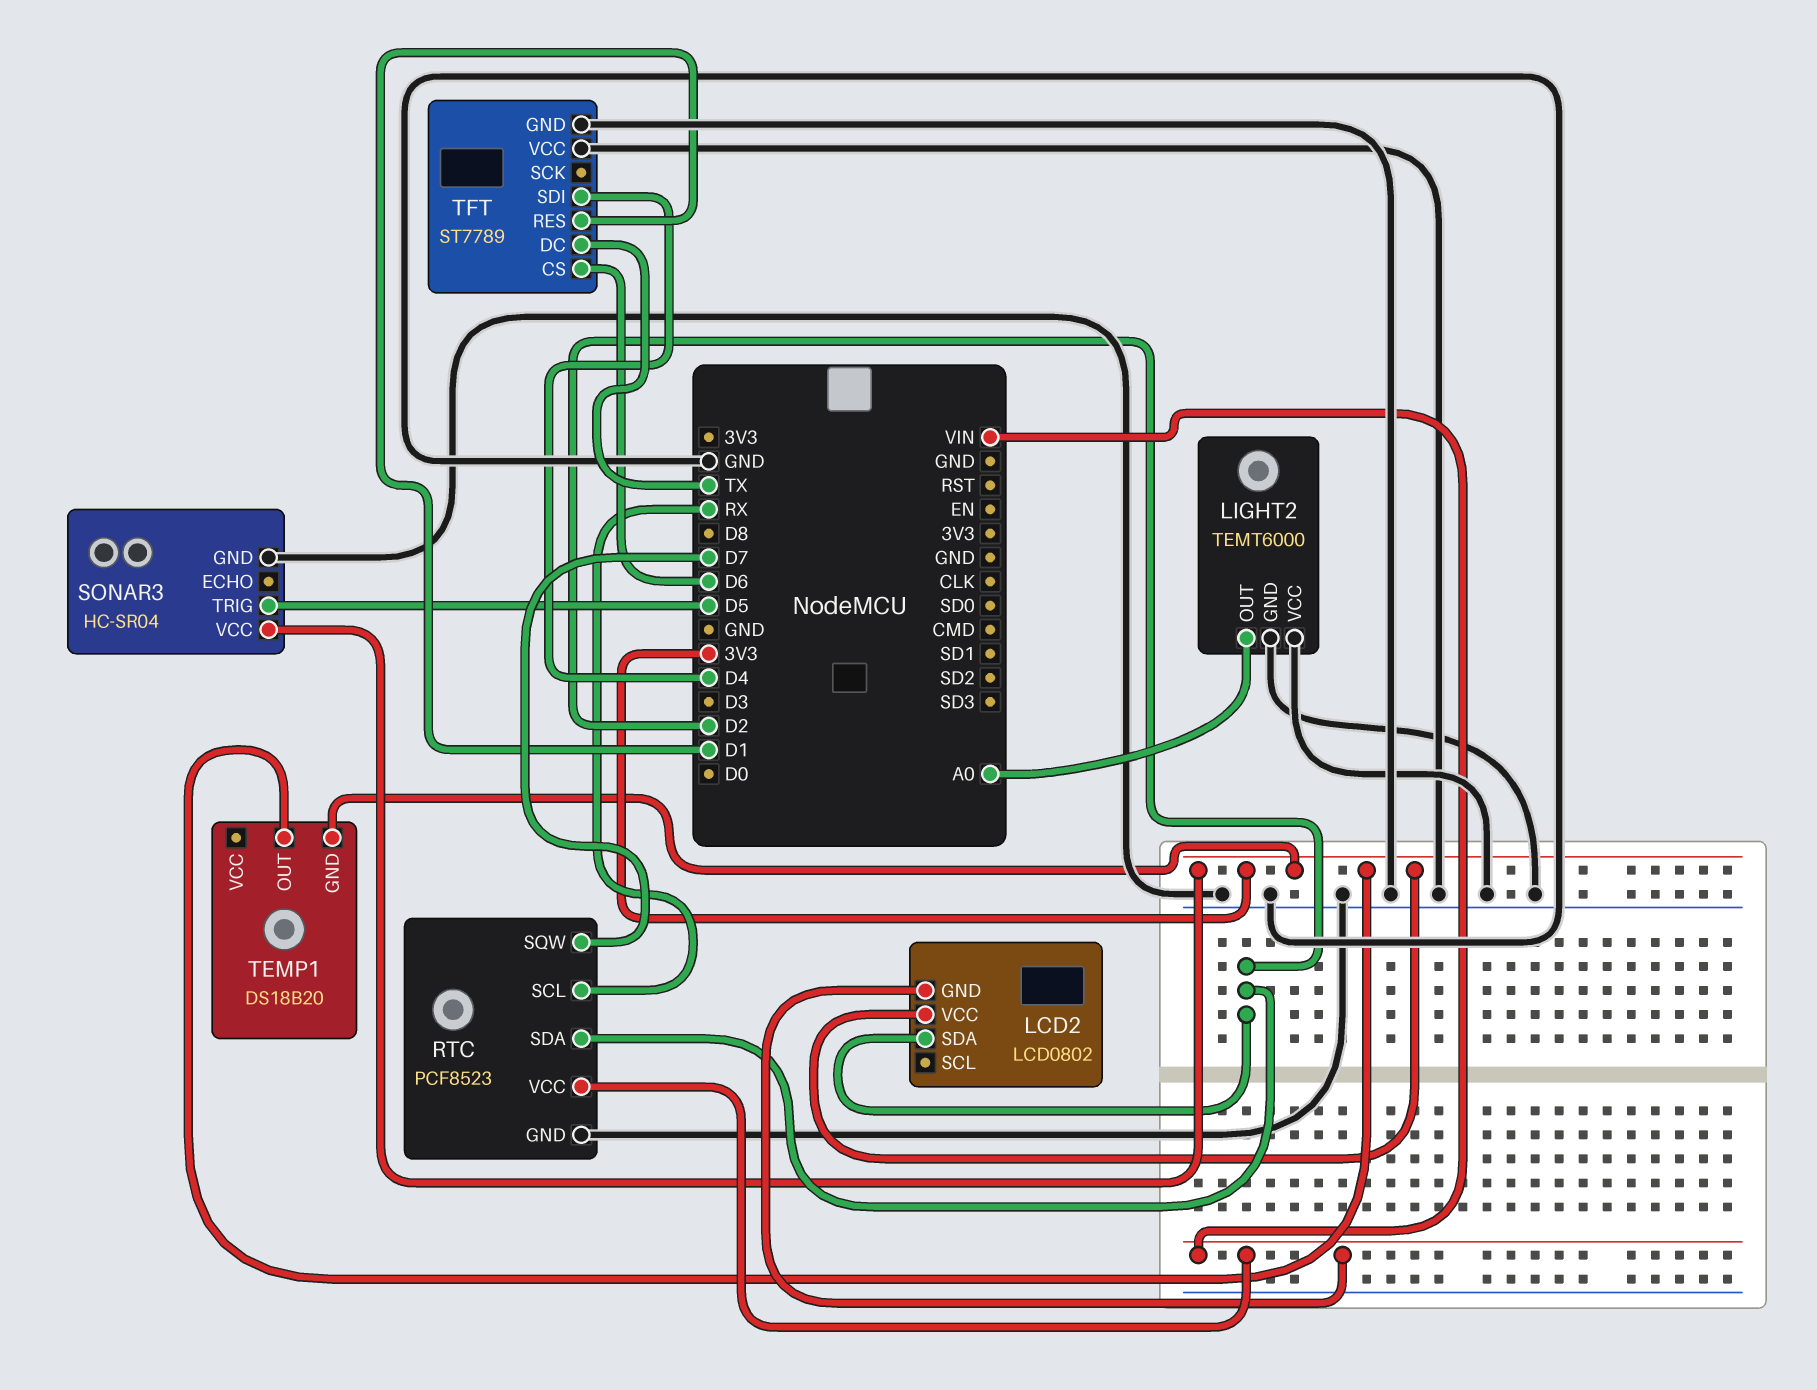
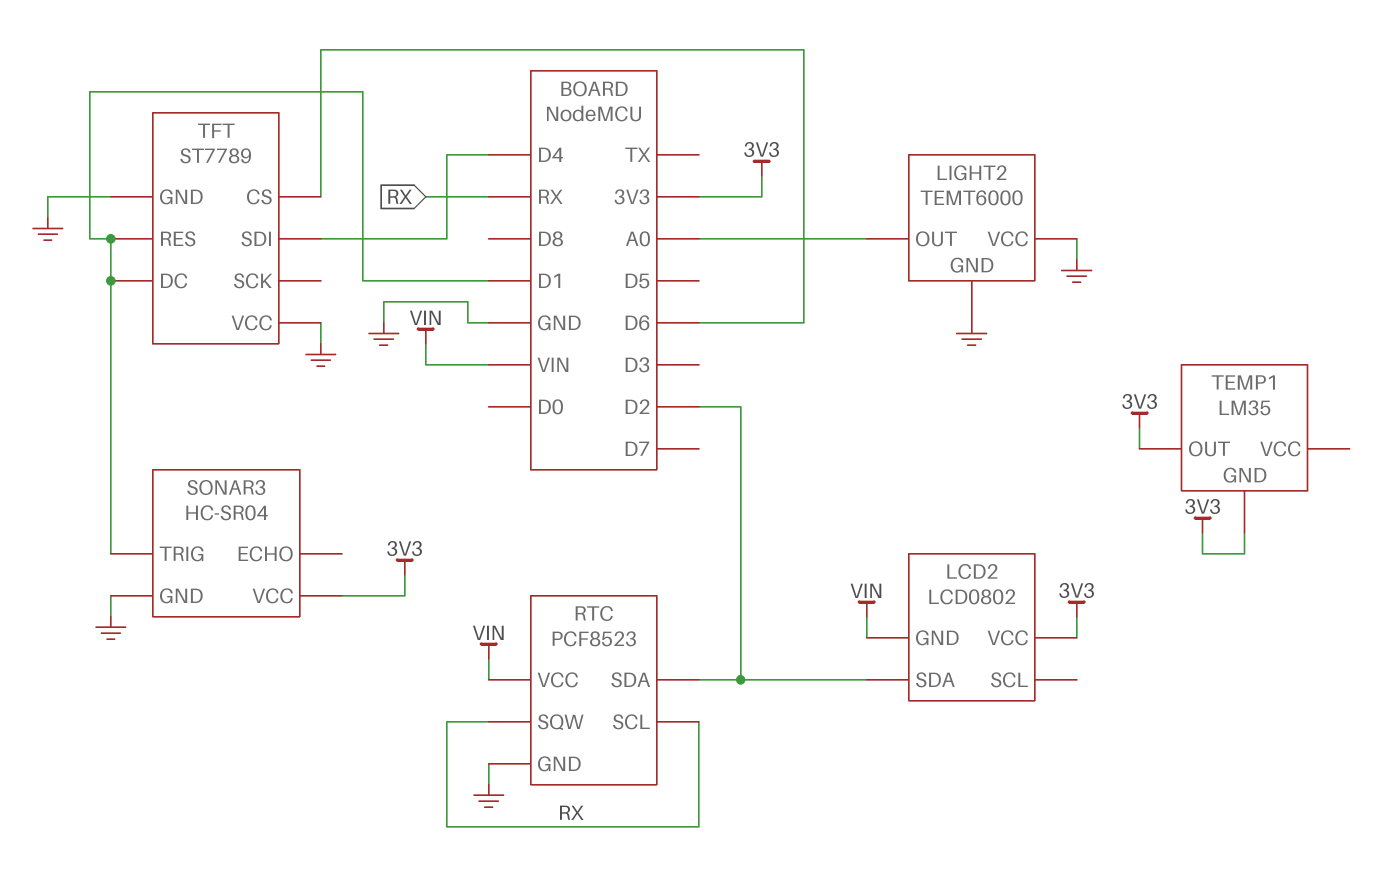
RTC pin SQW: D7 -> RX
SONAR3 pin TRIG: D5 -> D1
TEMP1: DS18B20 -> LM35
TFT pin DC: TX -> D1

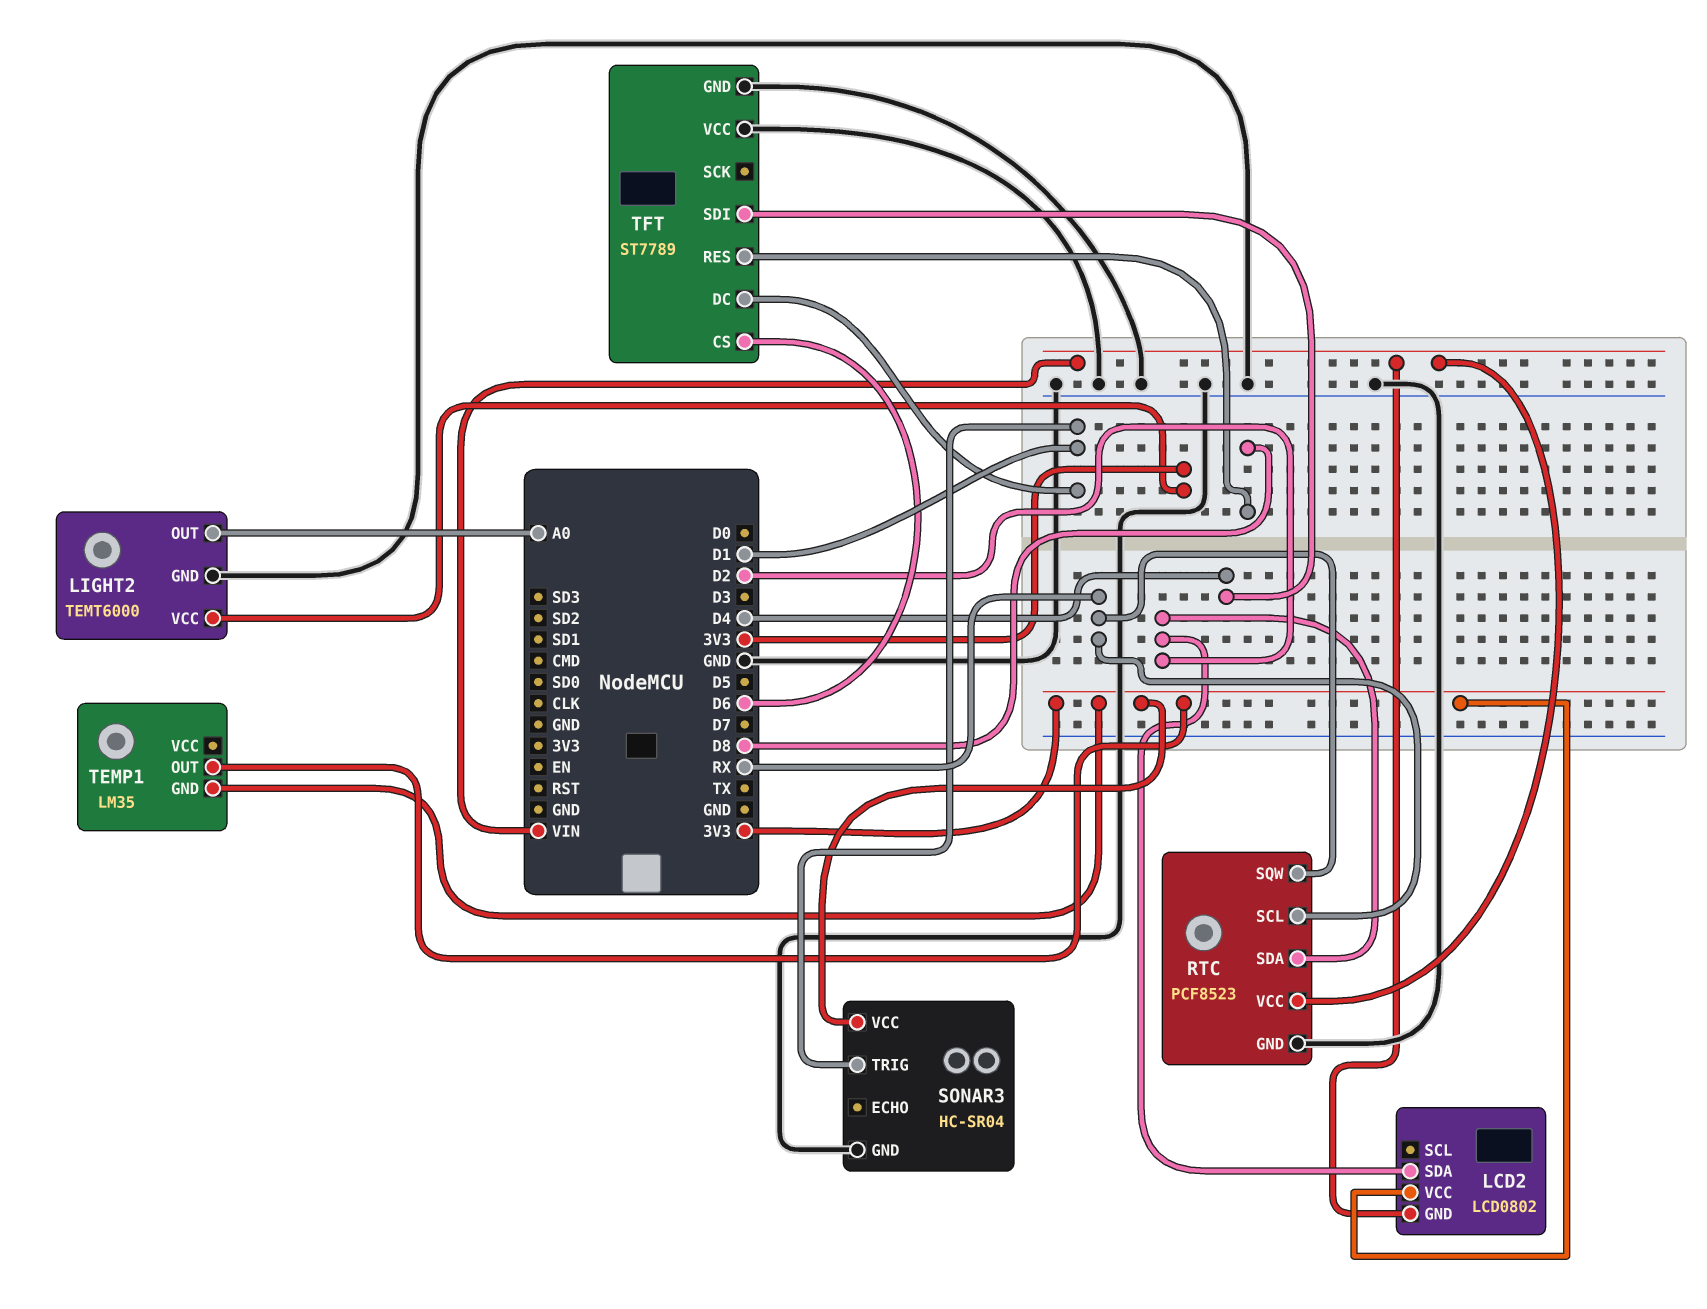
LIGHT2 pin VCC: GND -> 3V3
TFT pin RES: D1 -> D8

